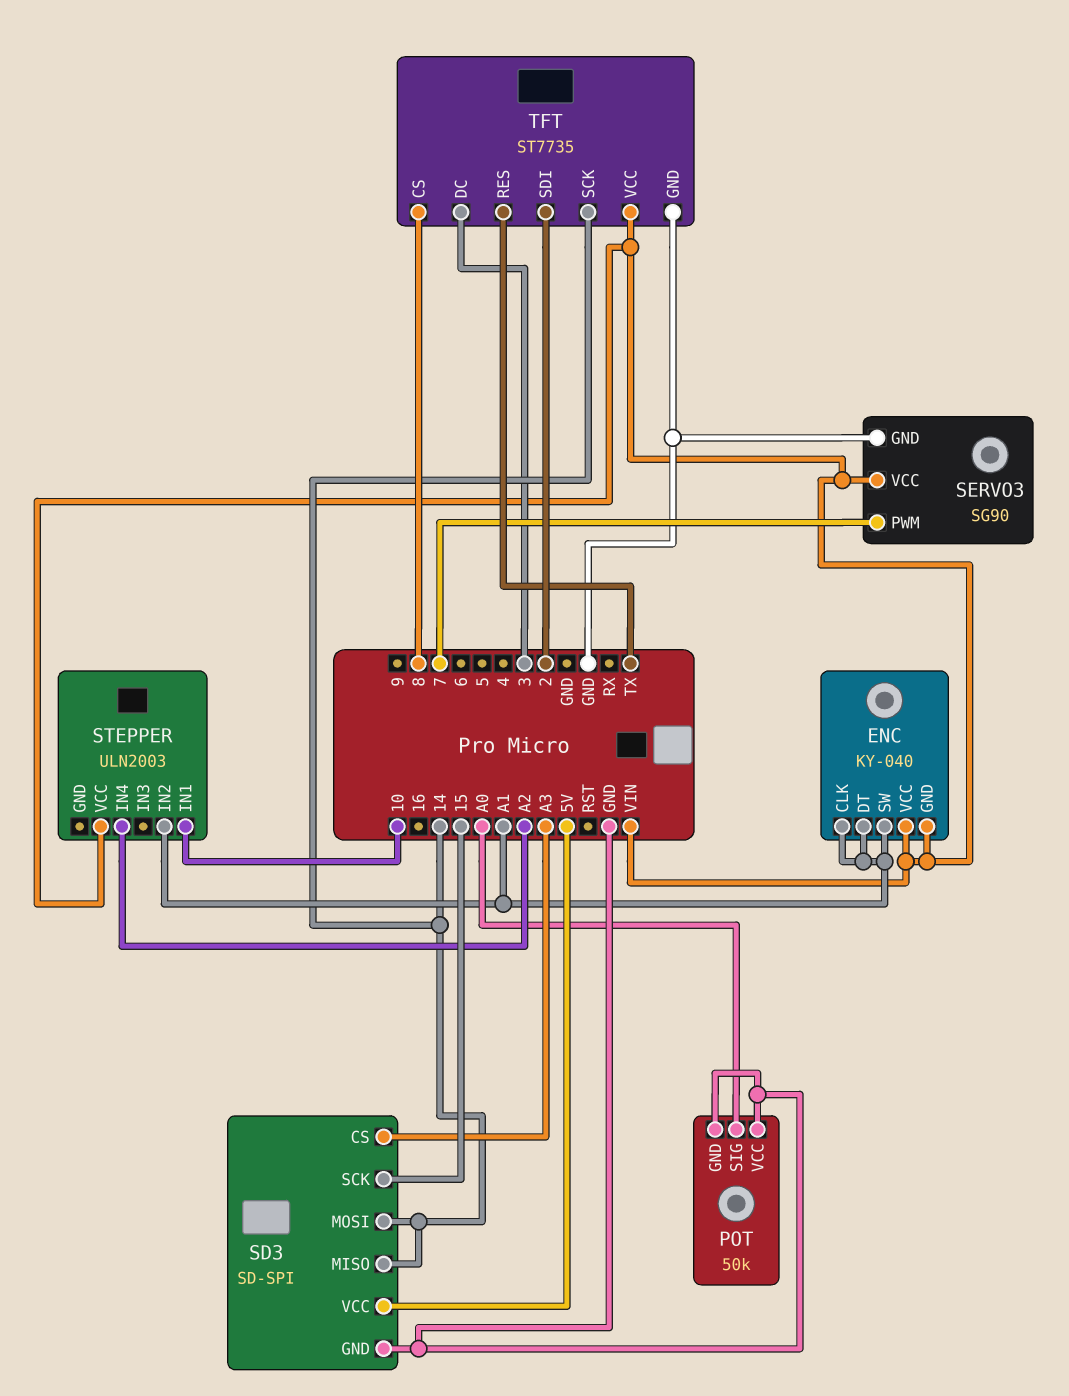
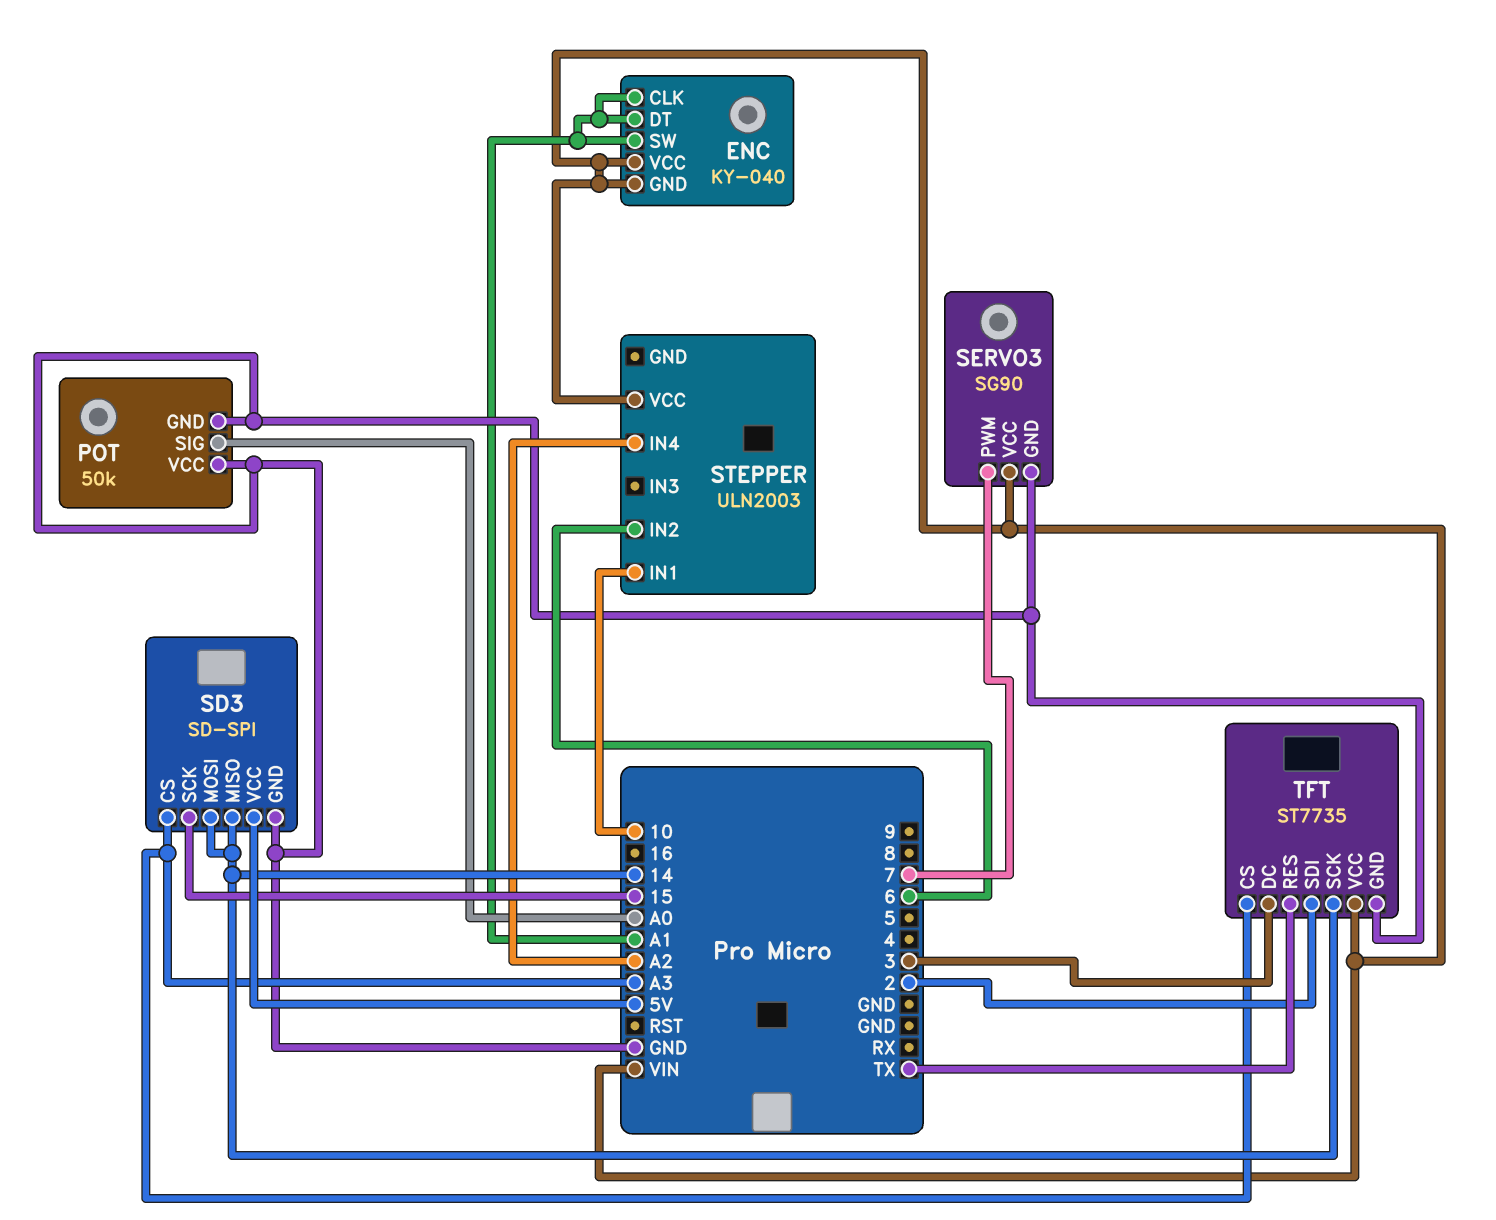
STEPPER pin IN2: A1 -> 6
TFT pin CS: 8 -> A3

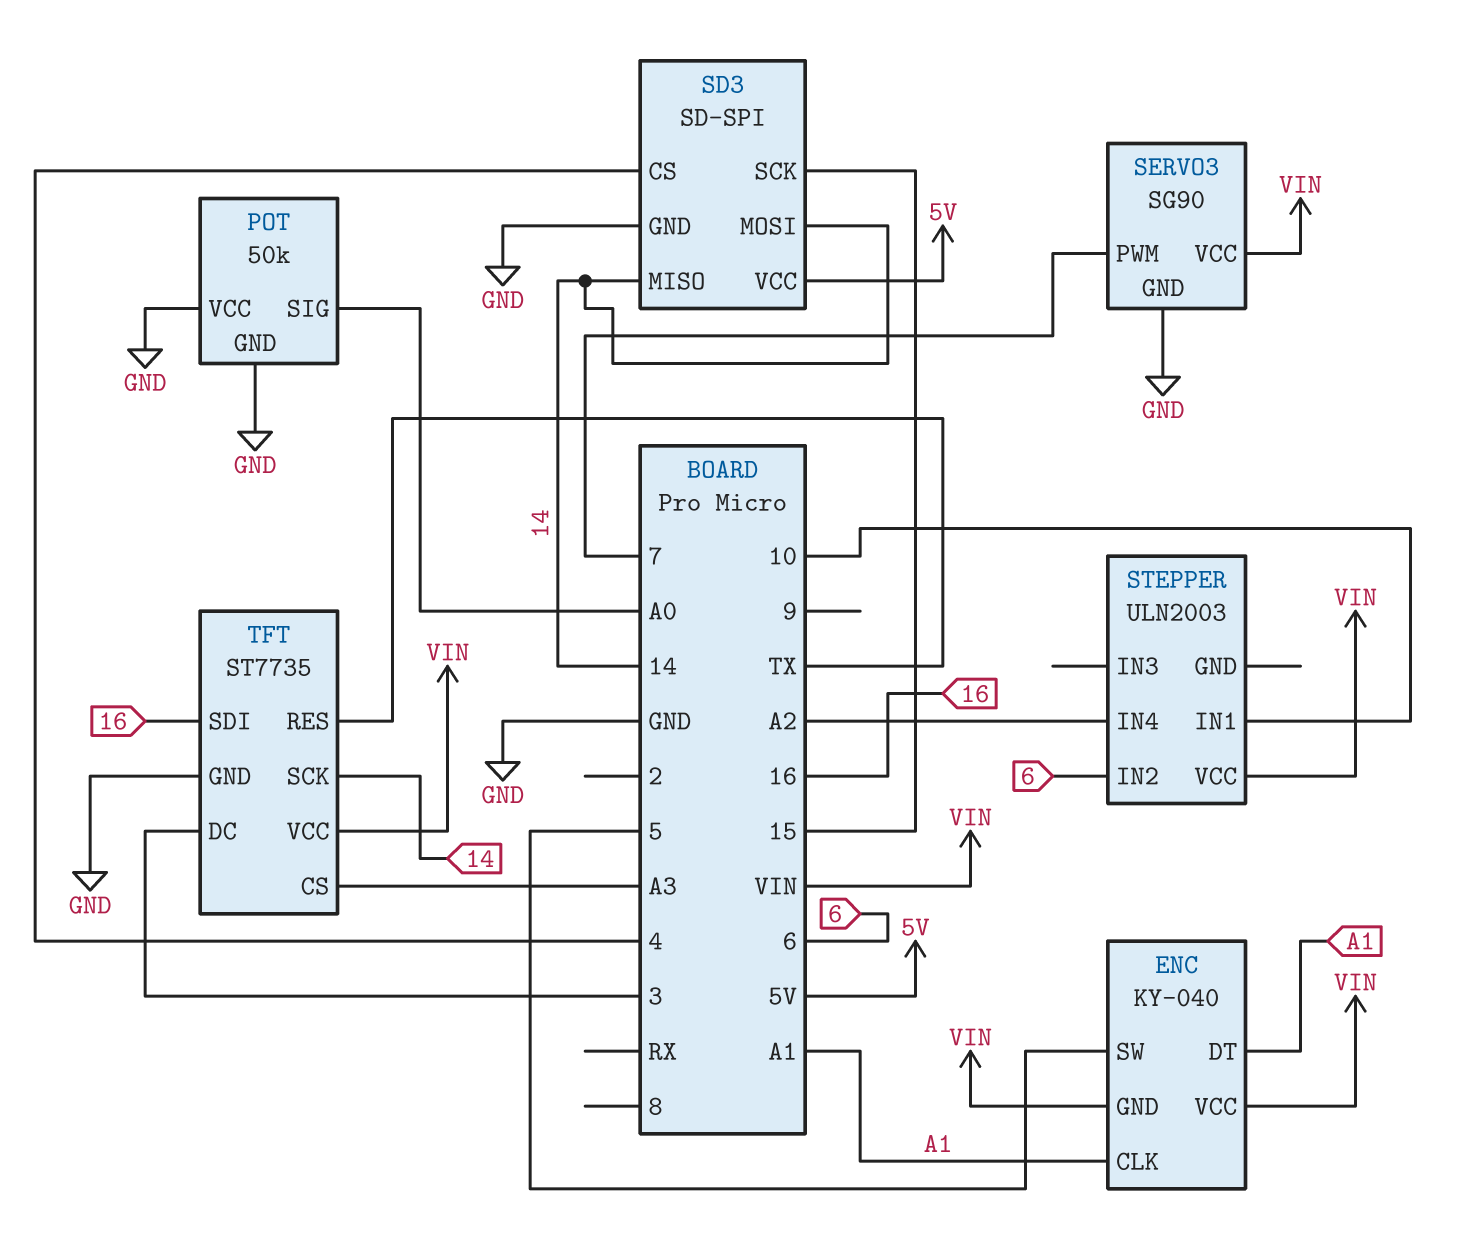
ENC pin SW: A1 -> 5
SD3 pin CS: A3 -> 4
TFT pin SDI: 2 -> 16

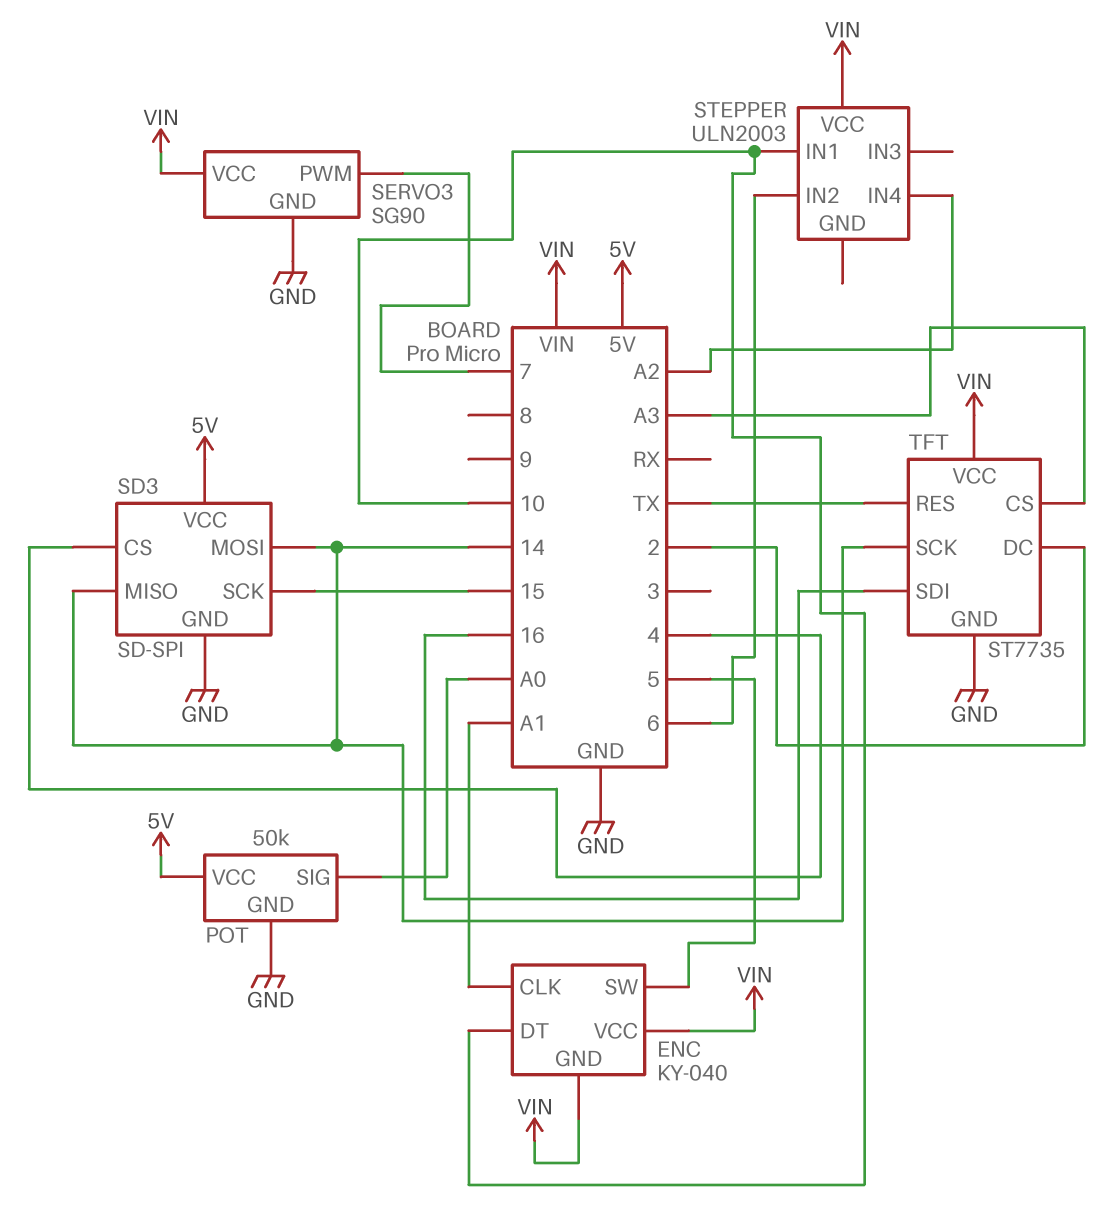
ENC pin DT: A1 -> 10
POT pin VCC: GND -> 5V
TFT pin DC: 3 -> 2

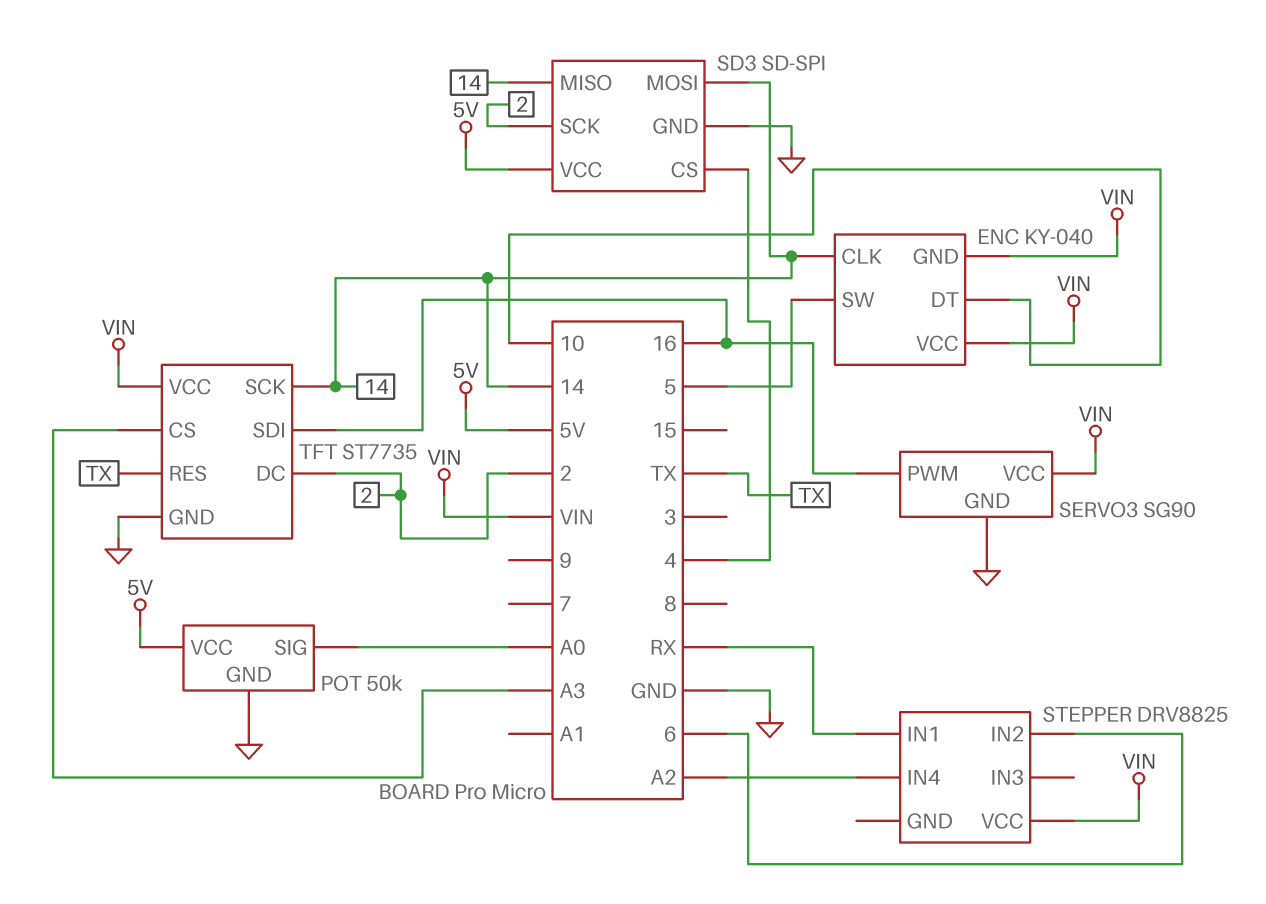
ENC pin CLK: A1 -> 14
SD3 pin SCK: 15 -> 2
SERVO3 pin PWM: 7 -> 16
STEPPER: ULN2003 -> DRV8825
STEPPER pin IN1: 10 -> RX

